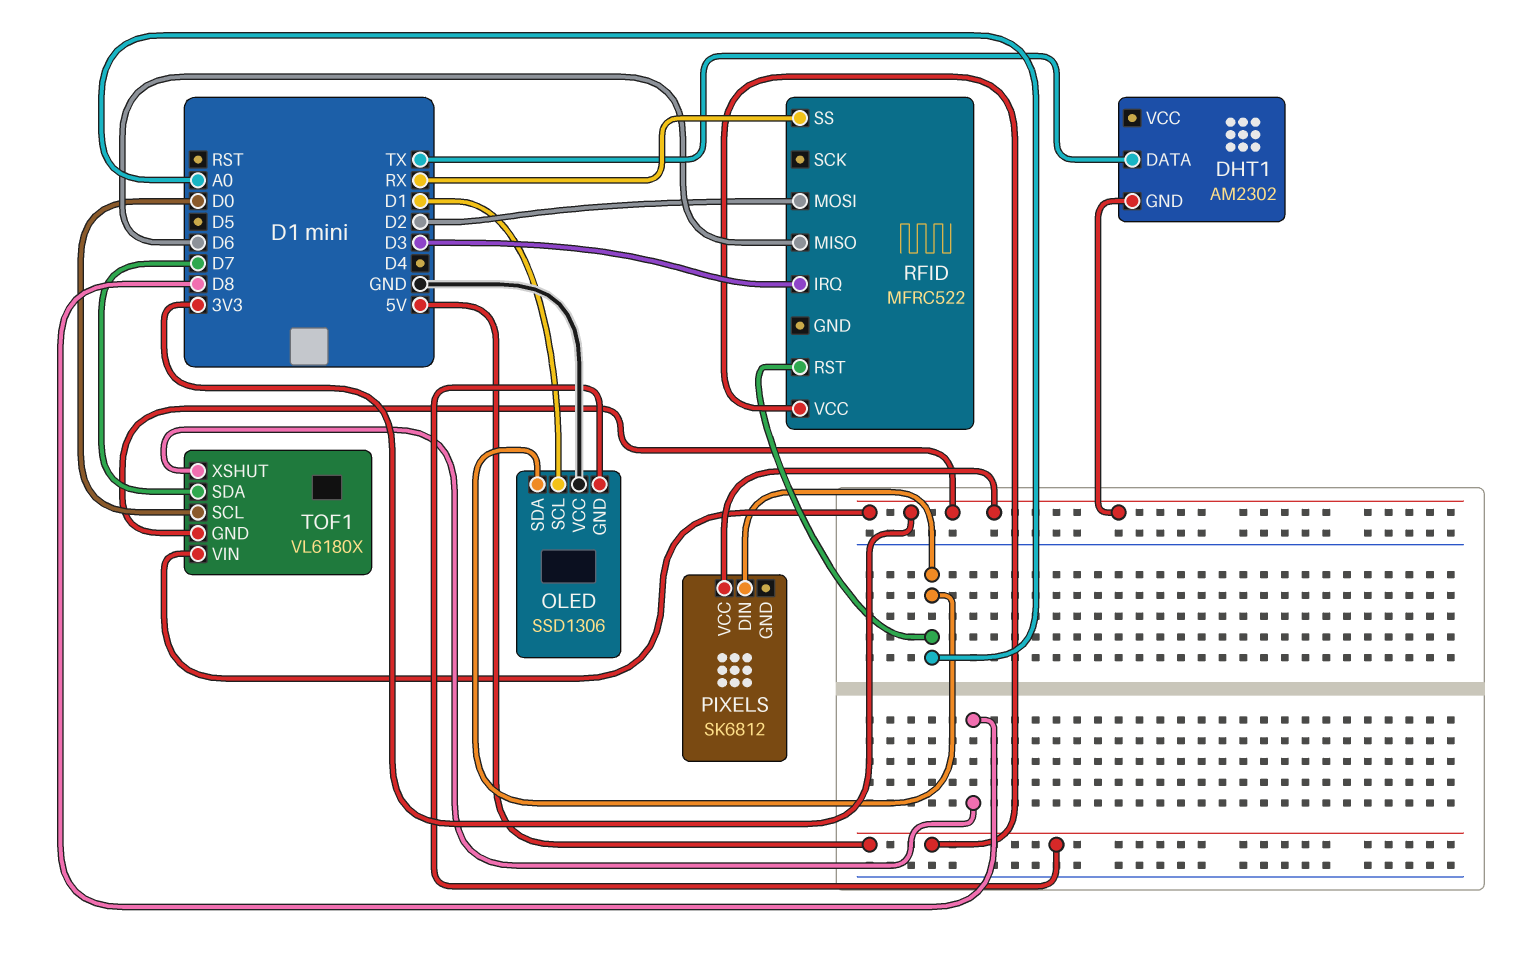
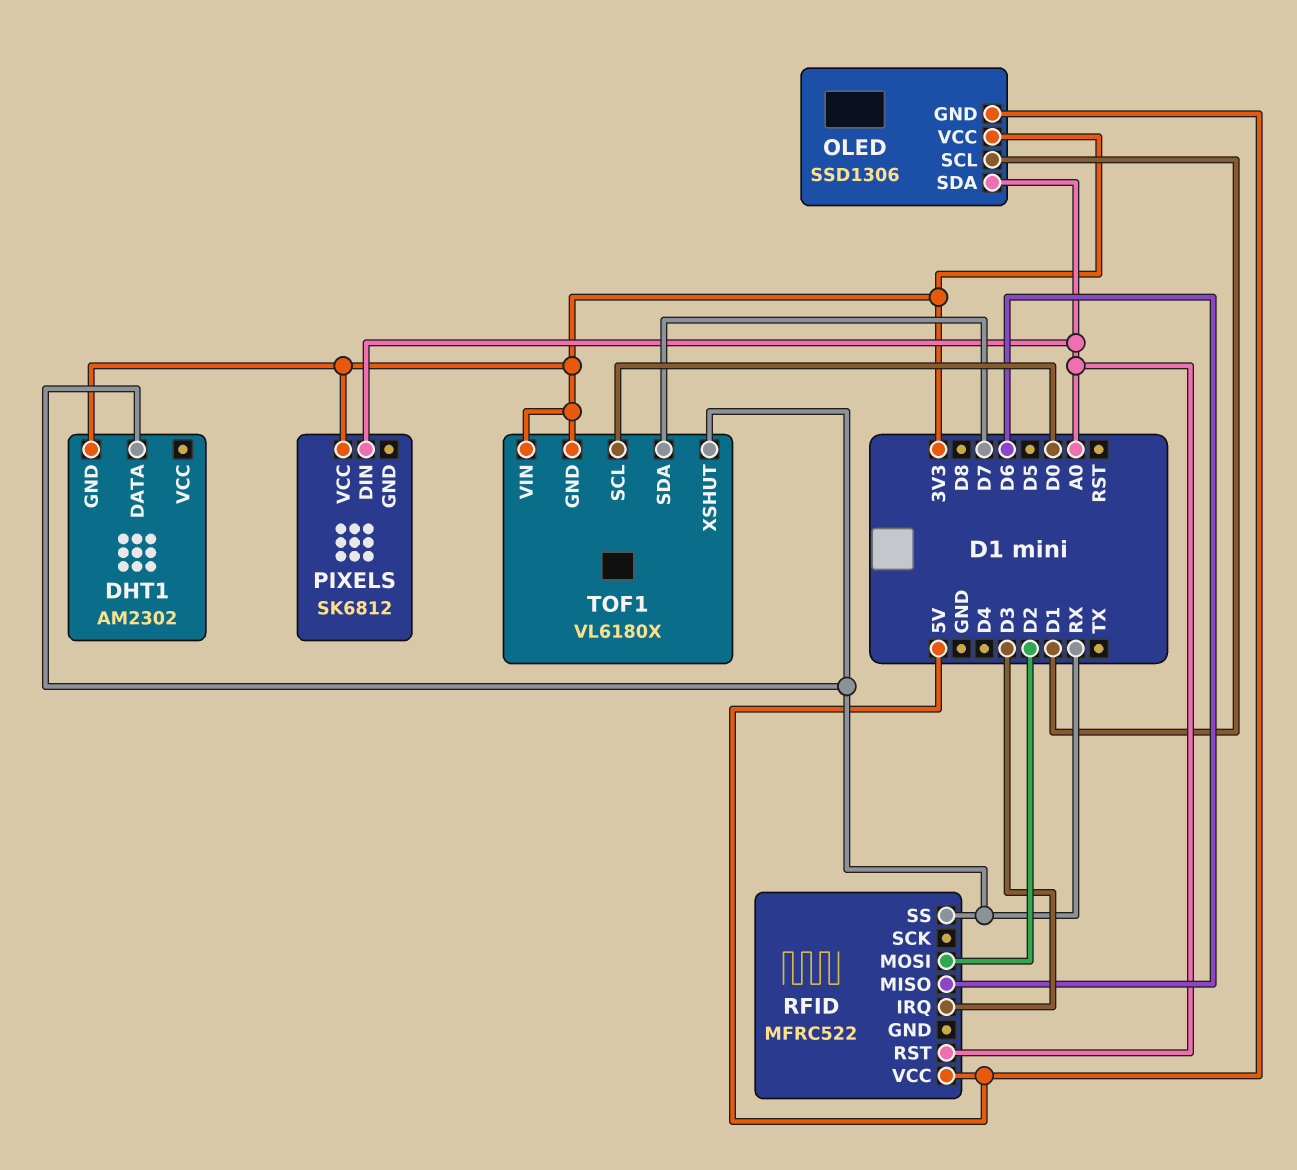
DHT1 pin DATA: TX -> RX
OLED pin VCC: GND -> 3V3
TOF1 pin XSHUT: D8 -> RX

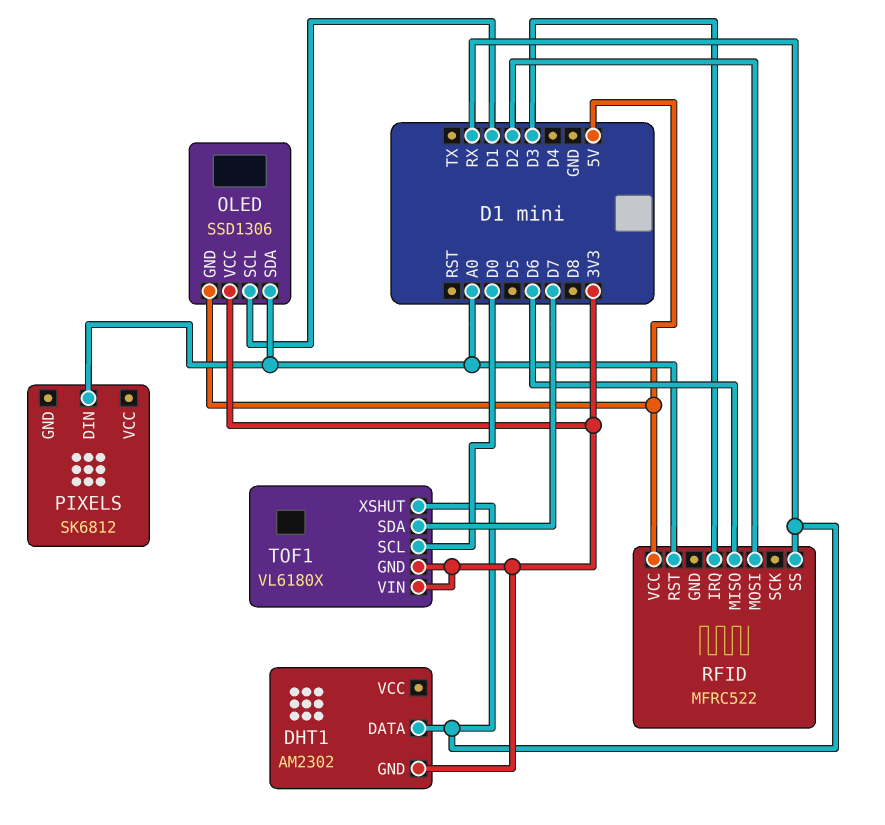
PIXELS pin VCC: 3V3 -> none

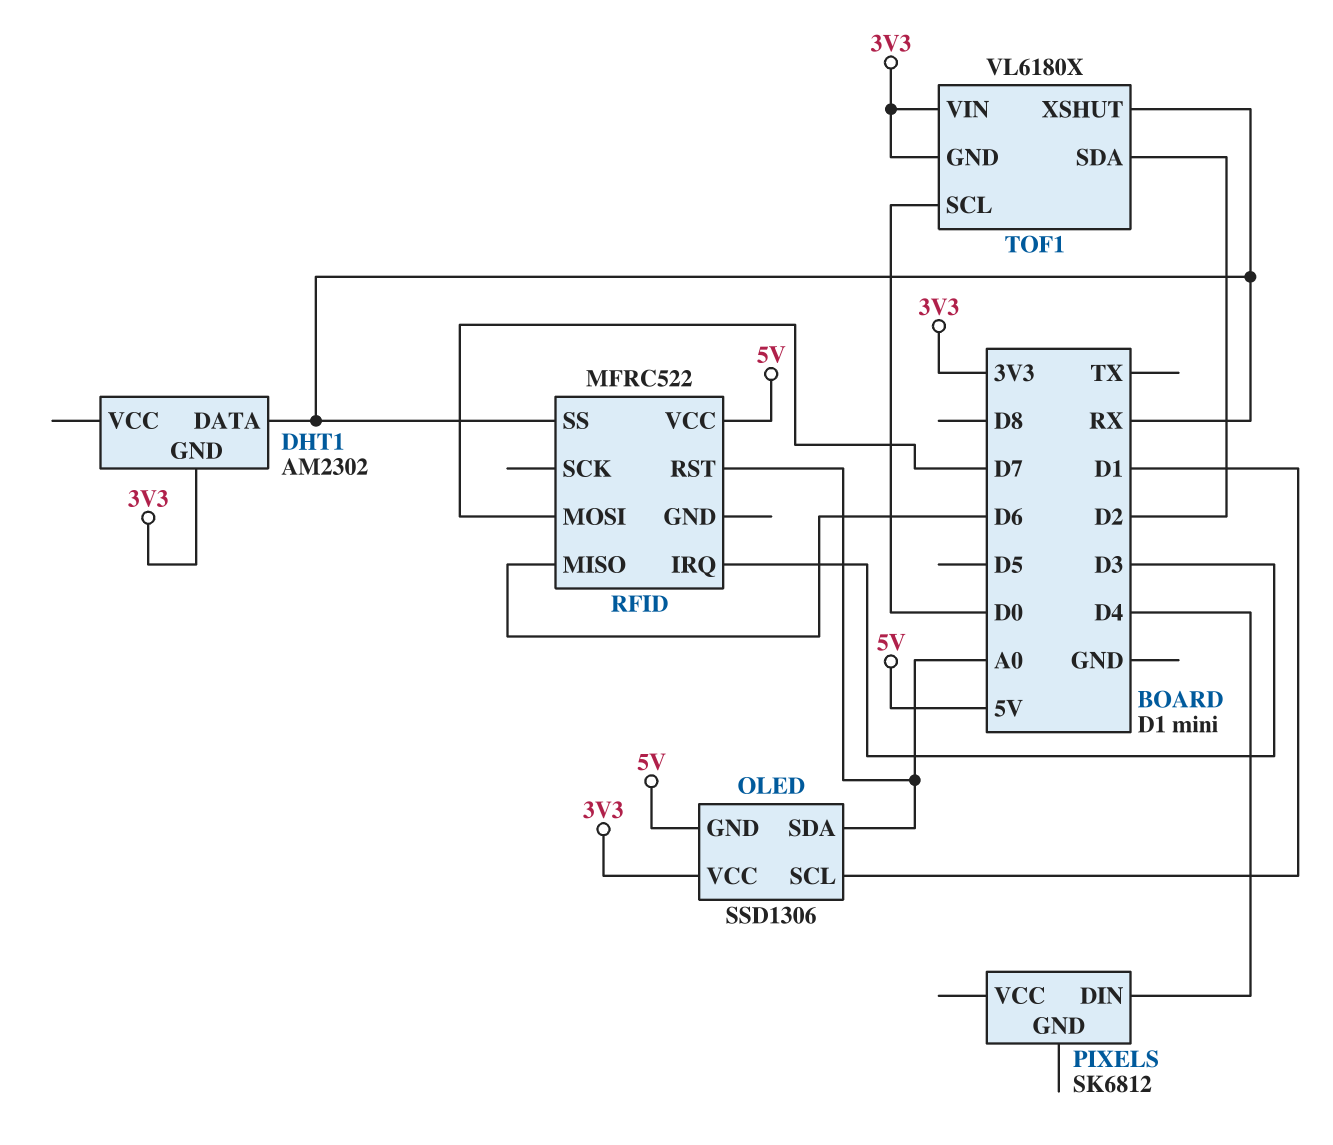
PIXELS pin DIN: A0 -> D4
RFID pin MOSI: D2 -> D7
TOF1 pin SDA: D7 -> D2

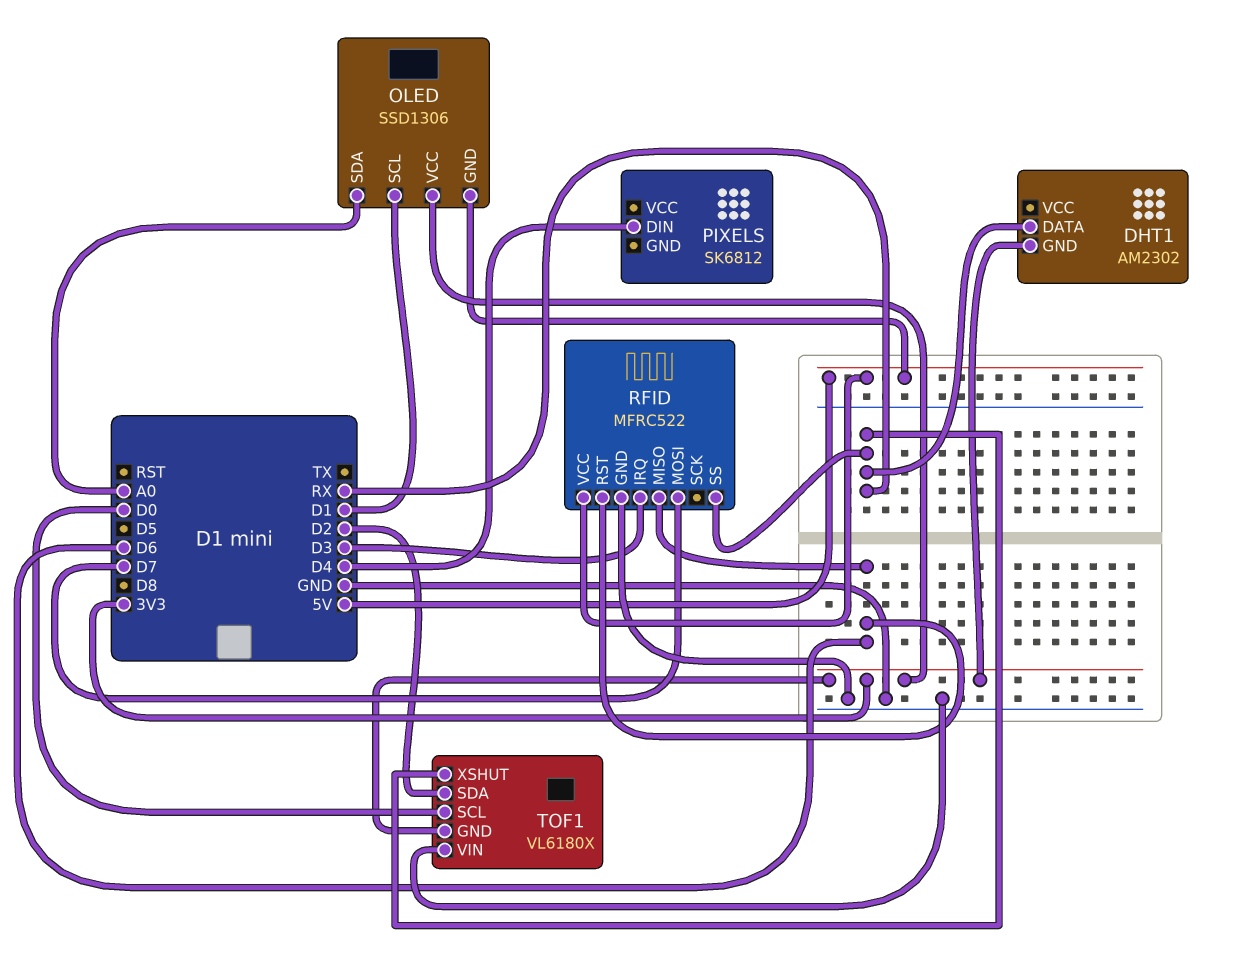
RFID pin GND: none -> GND
RFID pin RST: A0 -> D6
TOF1 pin VIN: 3V3 -> GND

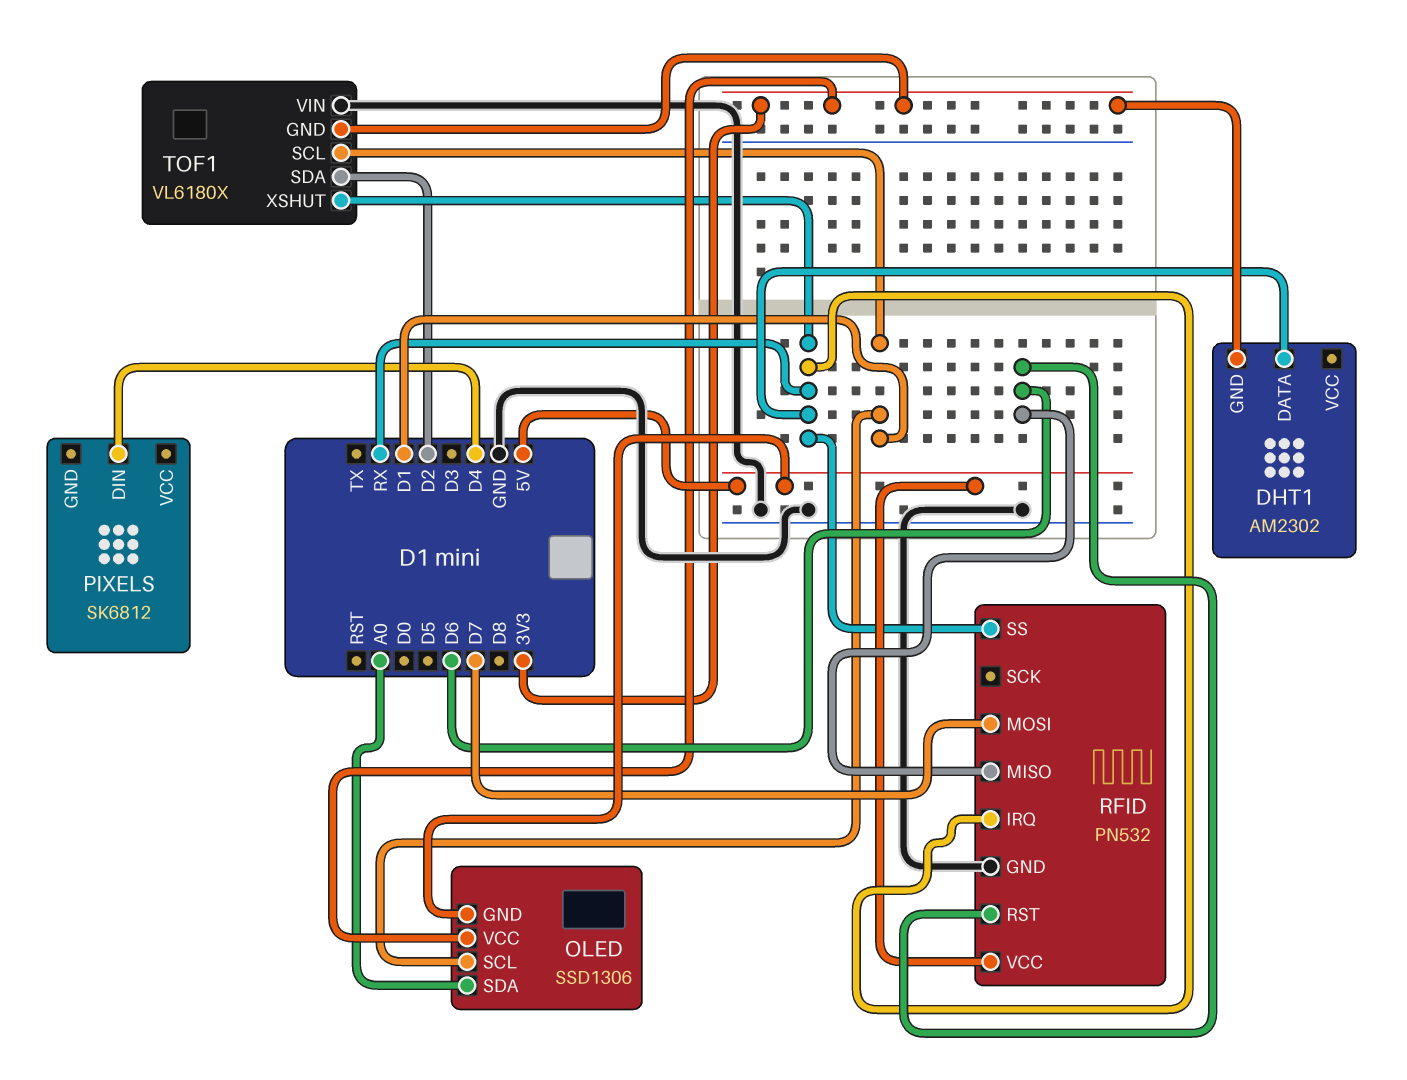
RFID: MFRC522 -> PN532
RFID pin IRQ: D3 -> RX
TOF1 pin SCL: D0 -> D1

